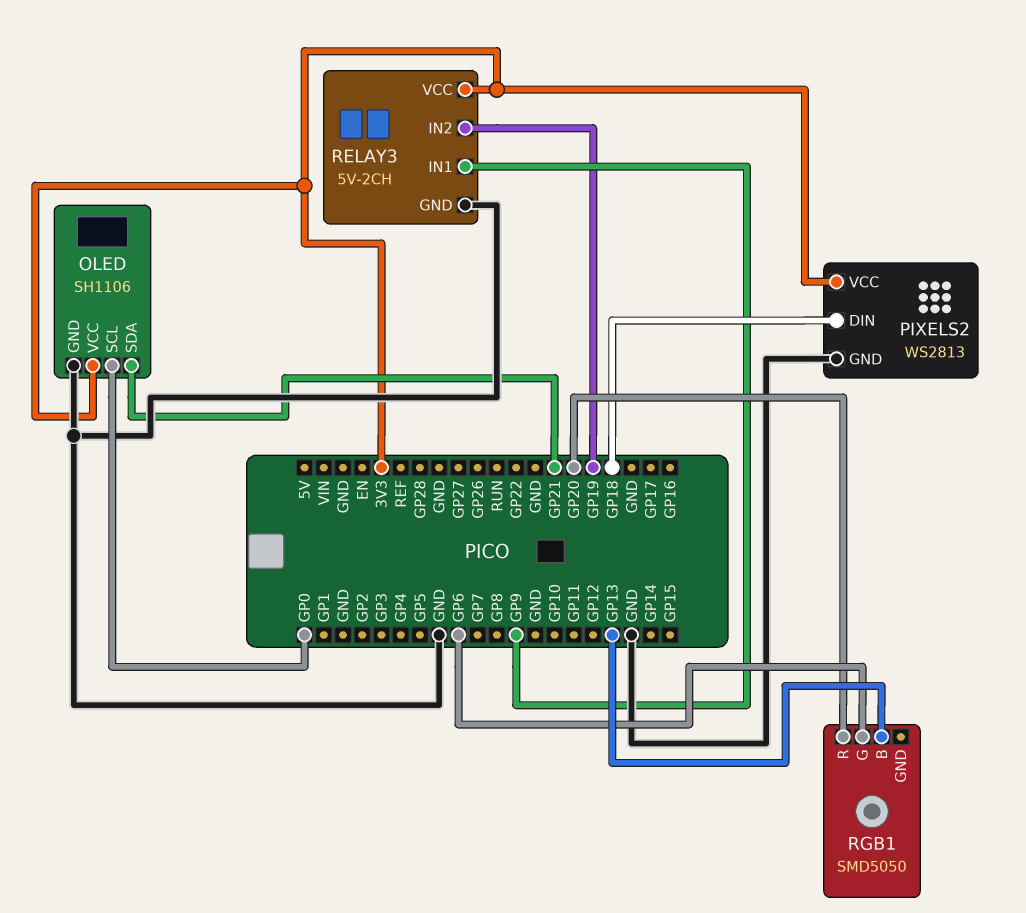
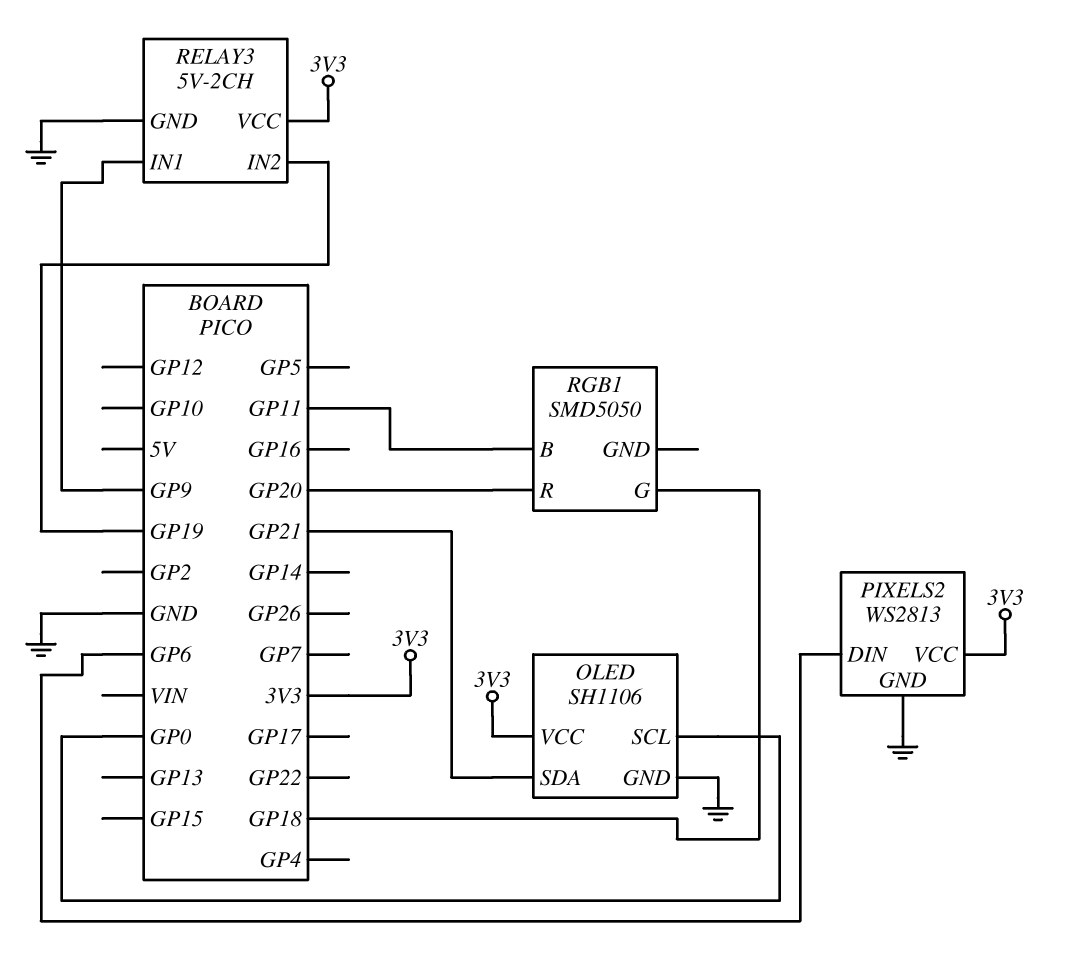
PIXELS2 pin DIN: GP18 -> GP6
RGB1 pin B: GP13 -> GP11
RGB1 pin G: GP6 -> GP18

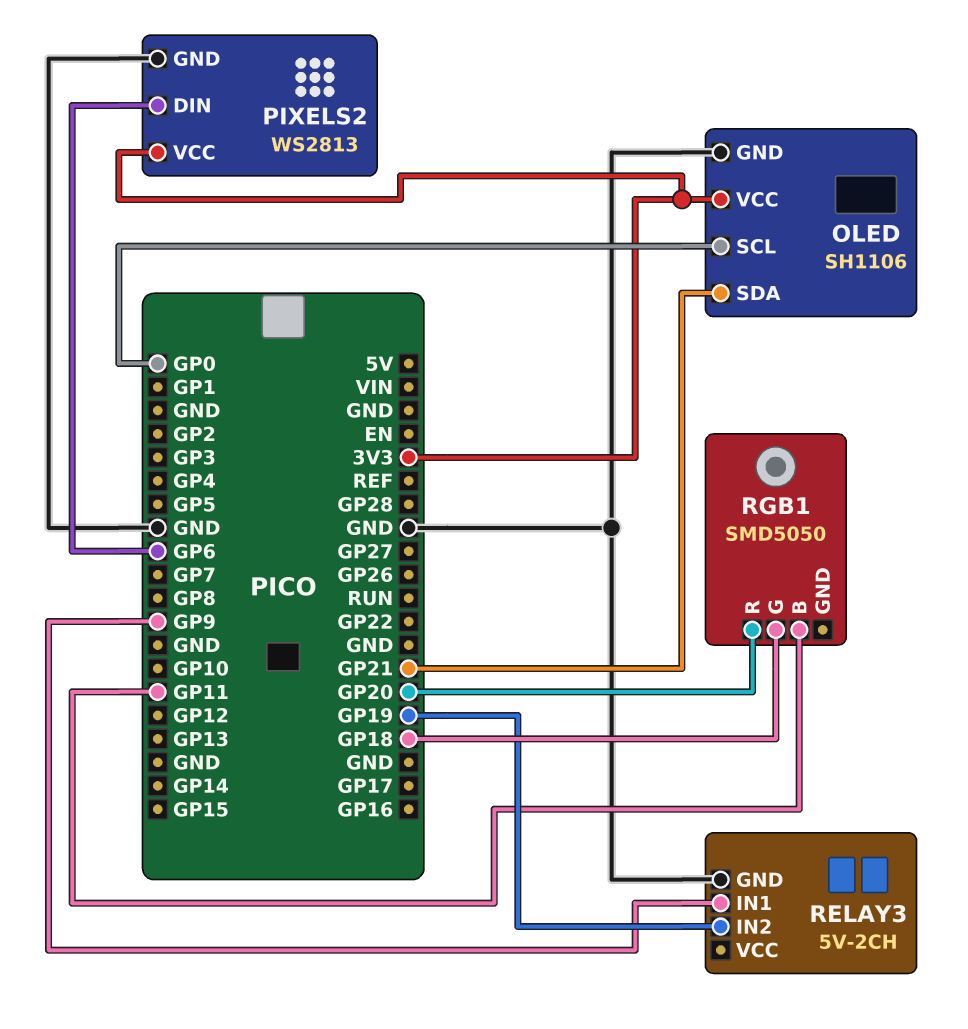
RELAY3 pin VCC: 3V3 -> none

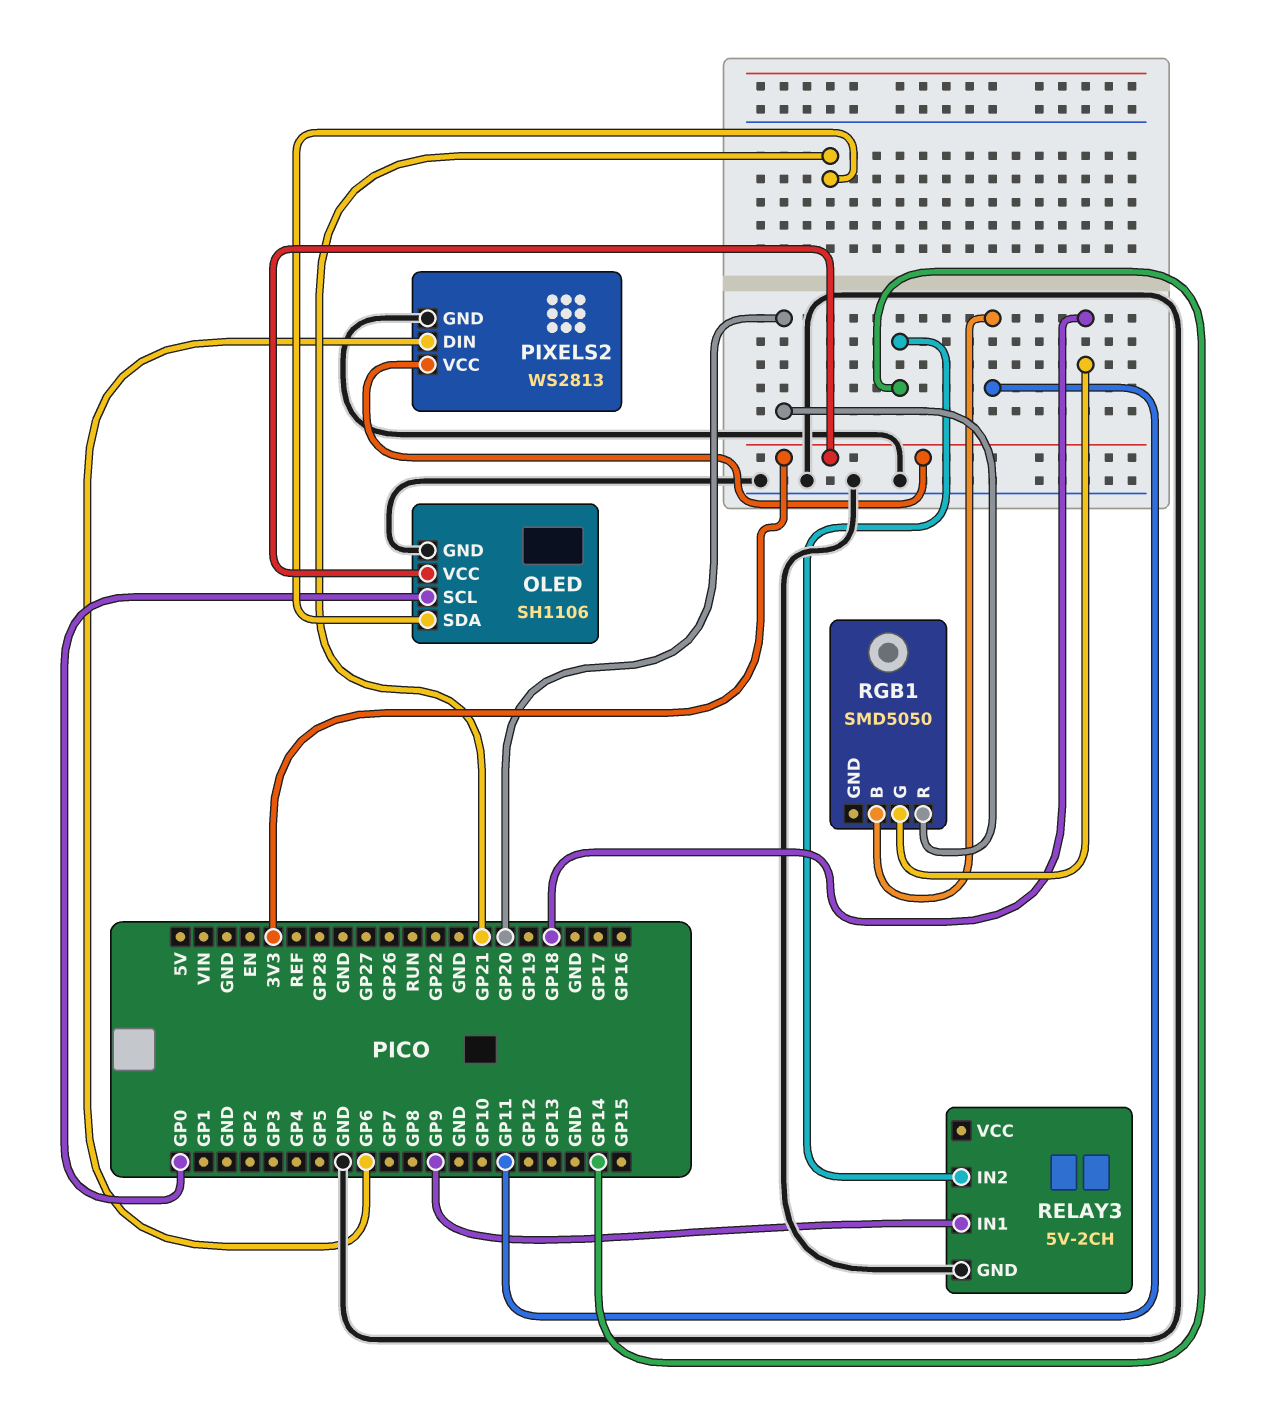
RELAY3 pin IN2: GP19 -> GP14

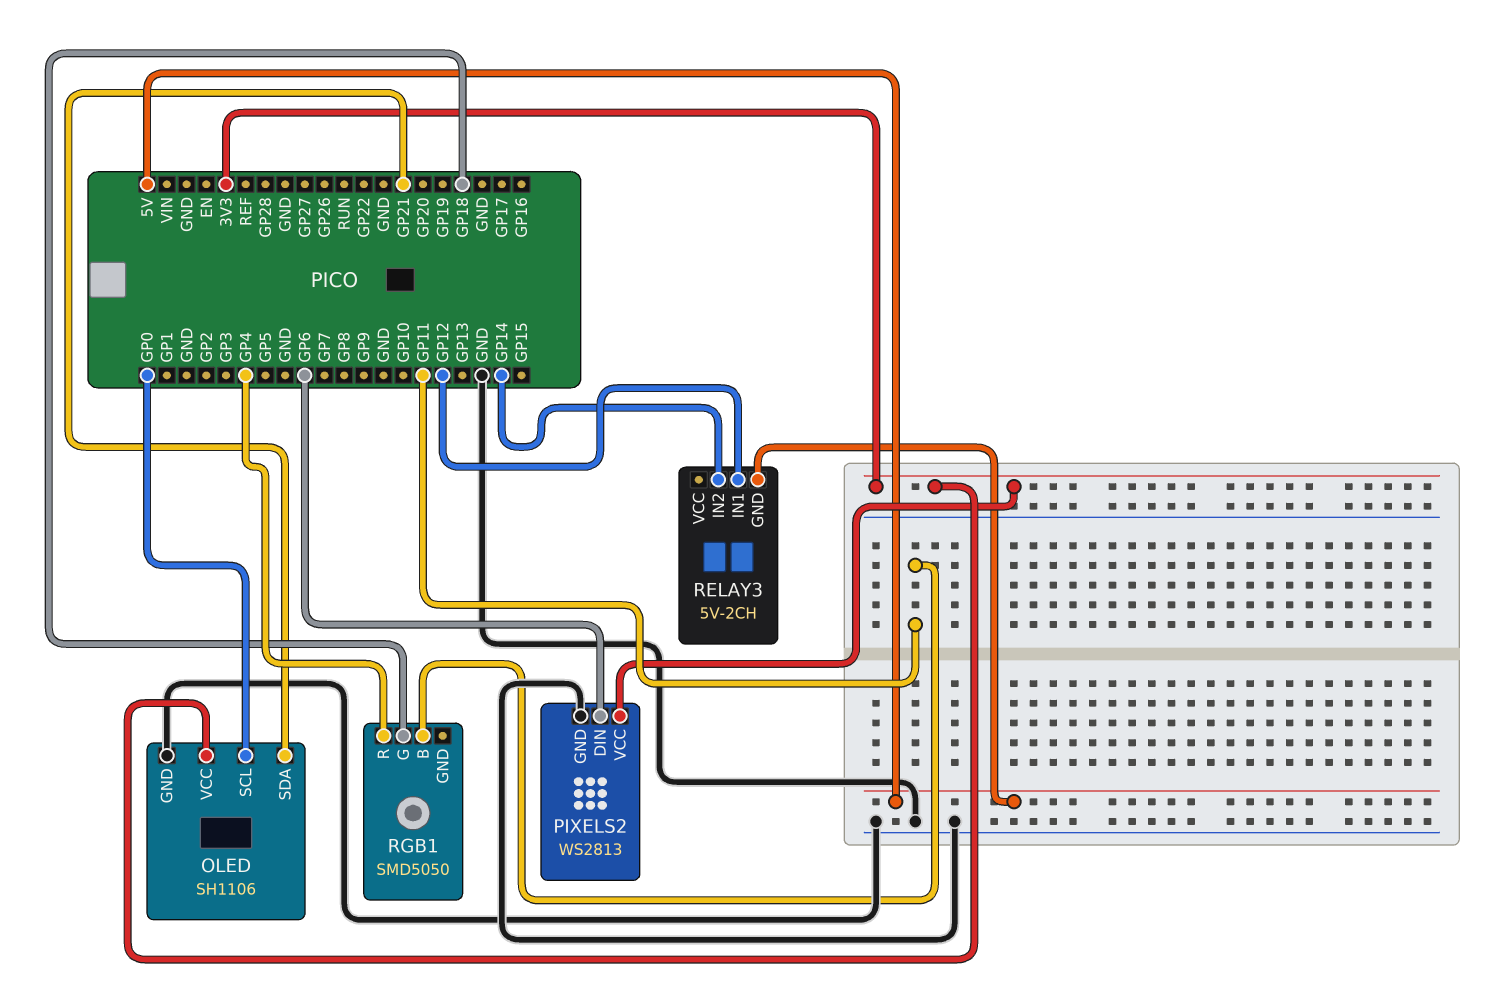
RELAY3 pin GND: GND -> 5V
RELAY3 pin IN1: GP9 -> GP12
RGB1 pin R: GP20 -> GP4

